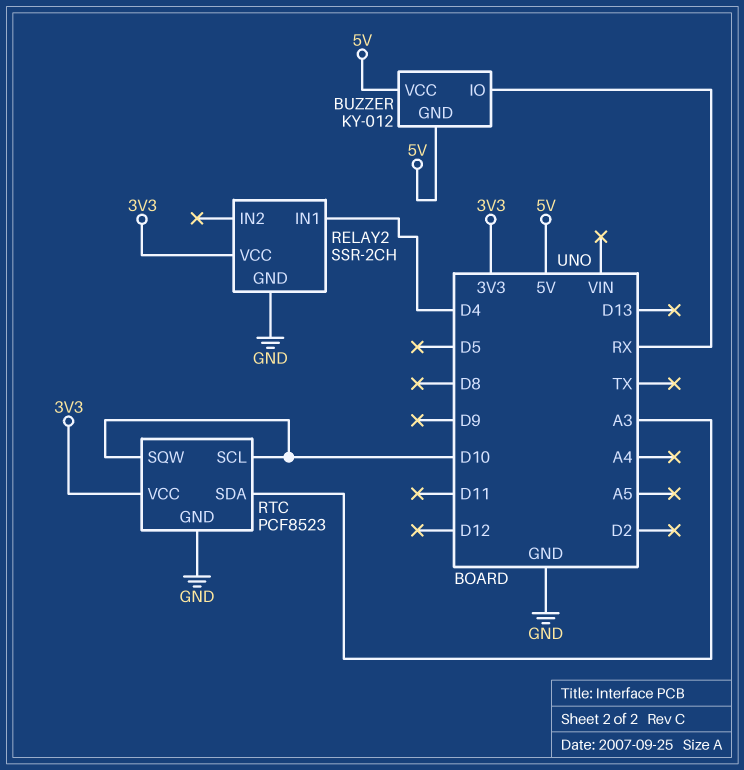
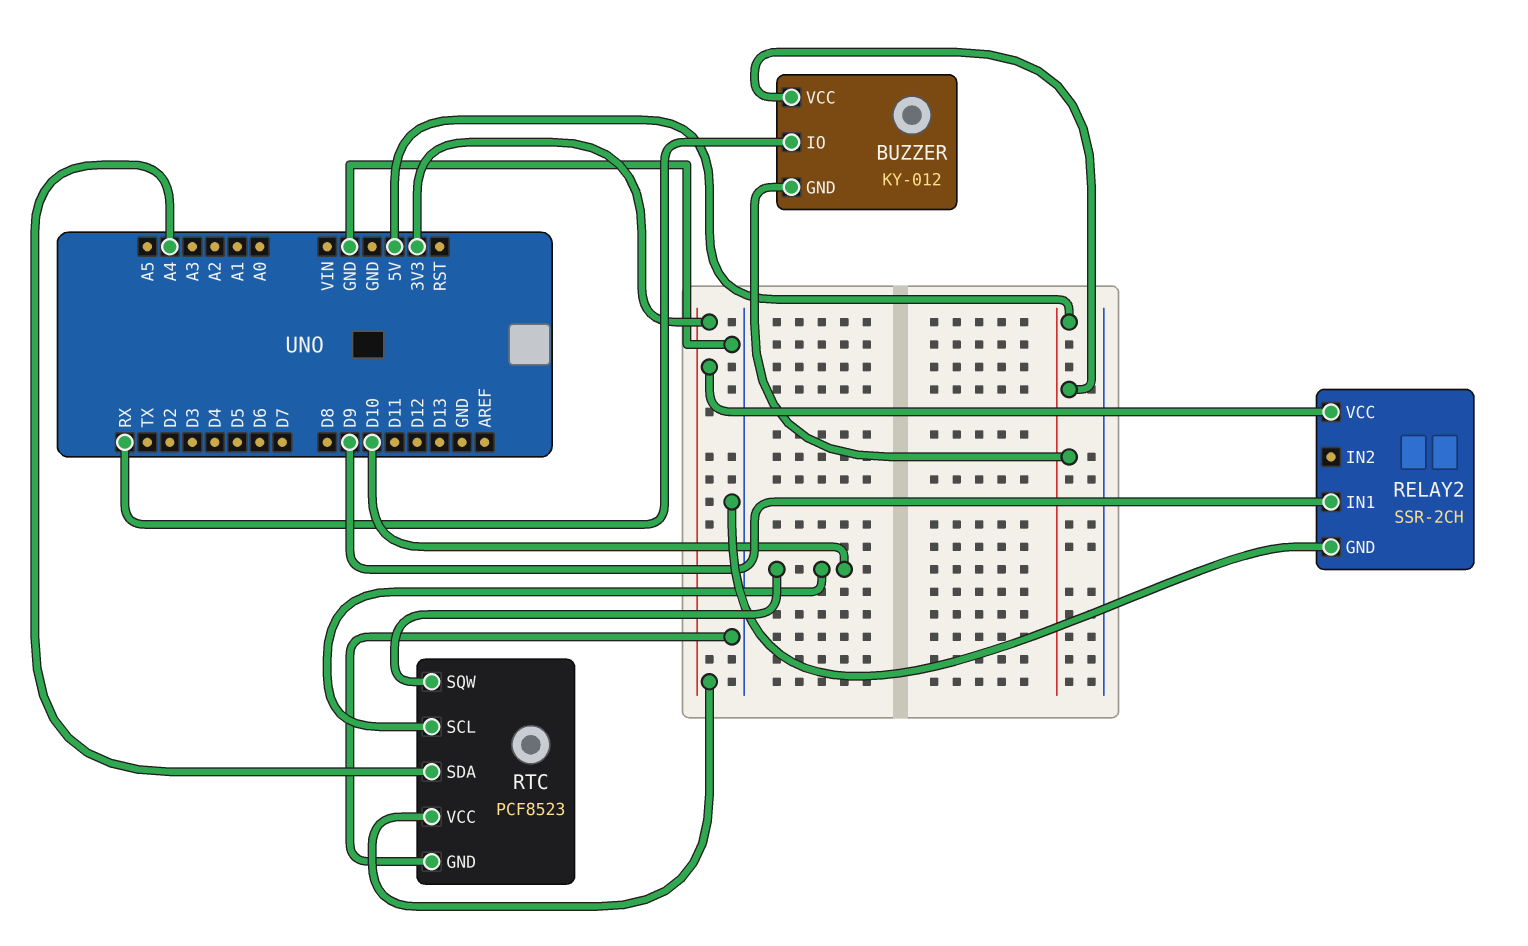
RELAY2 pin IN1: D4 -> D9
RTC pin SDA: A3 -> A4

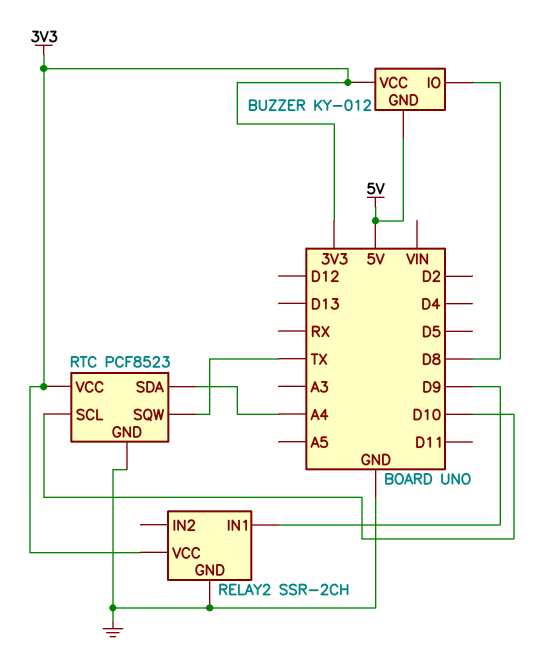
BUZZER pin IO: RX -> D8
BUZZER pin VCC: 5V -> 3V3
RTC pin SQW: D10 -> TX

